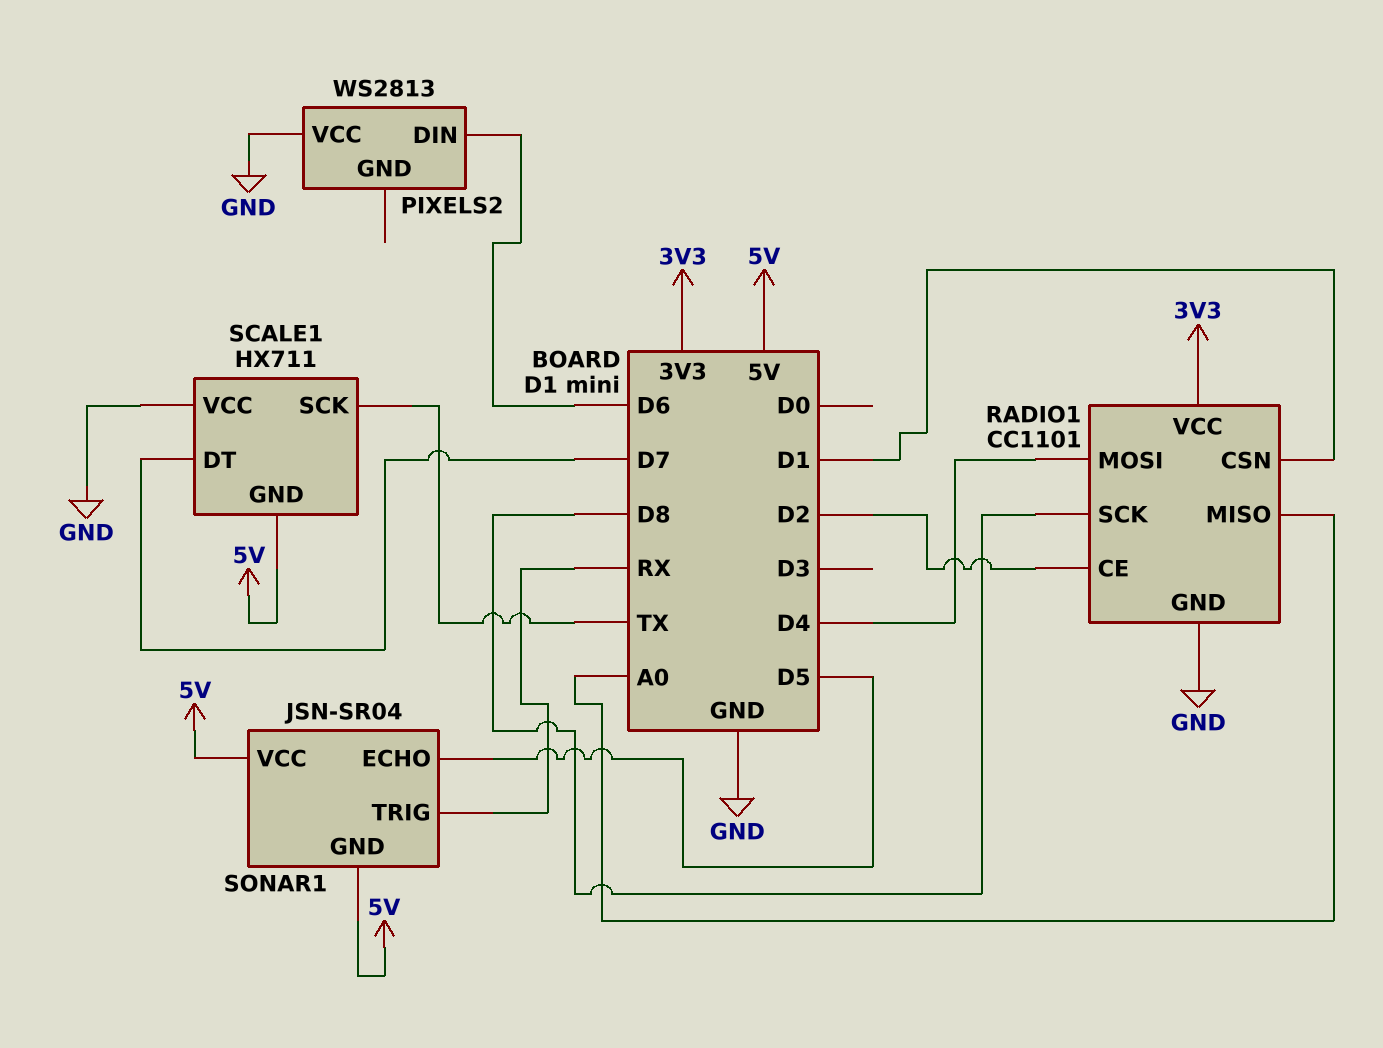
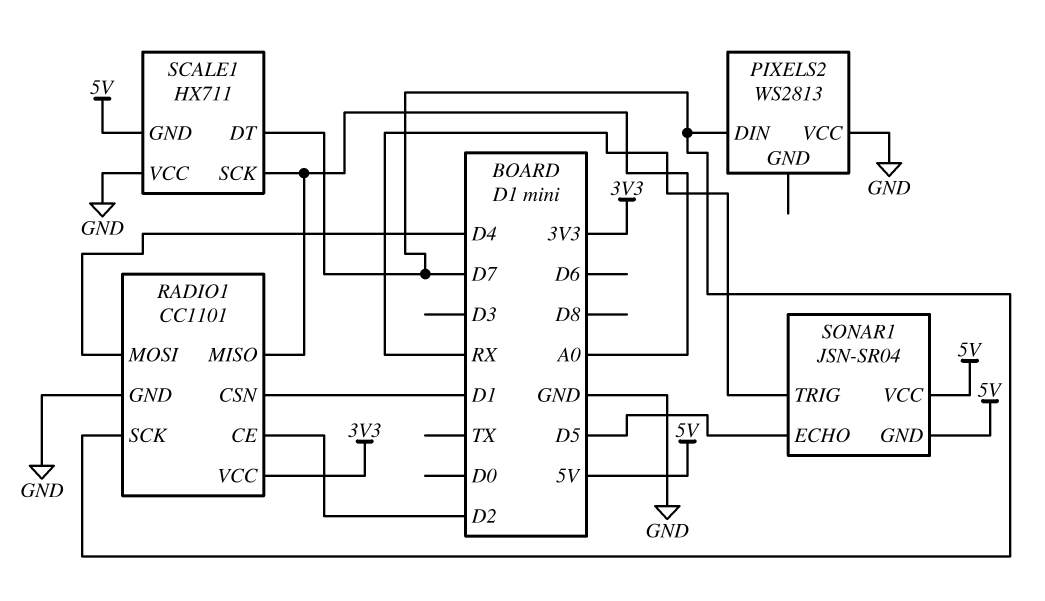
PIXELS2 pin DIN: D6 -> D7
RADIO1 pin SCK: D8 -> D7
SCALE1 pin SCK: TX -> A0

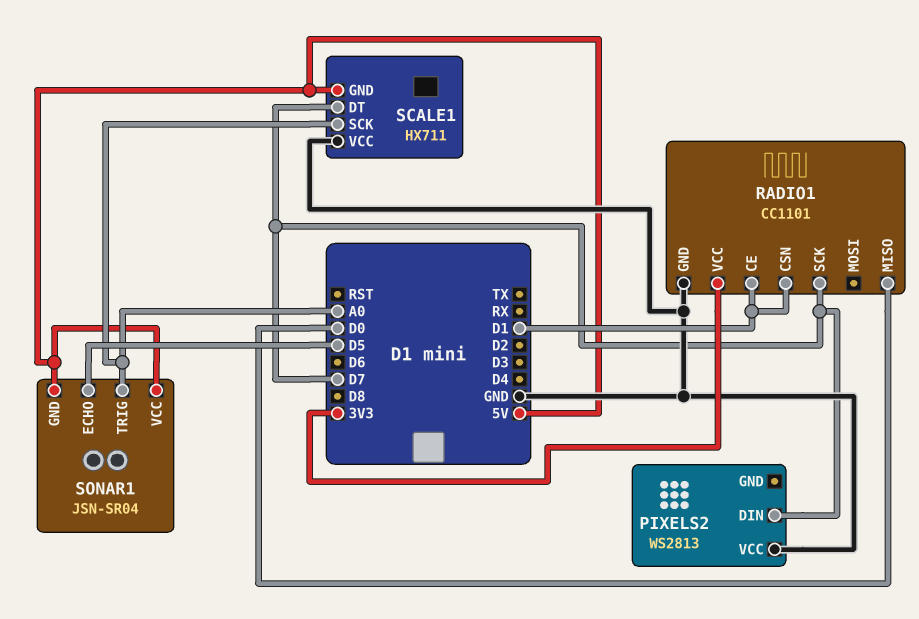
RADIO1 pin CE: D2 -> D1
RADIO1 pin MISO: A0 -> D0
RADIO1 pin MOSI: D4 -> none
SONAR1 pin TRIG: RX -> A0

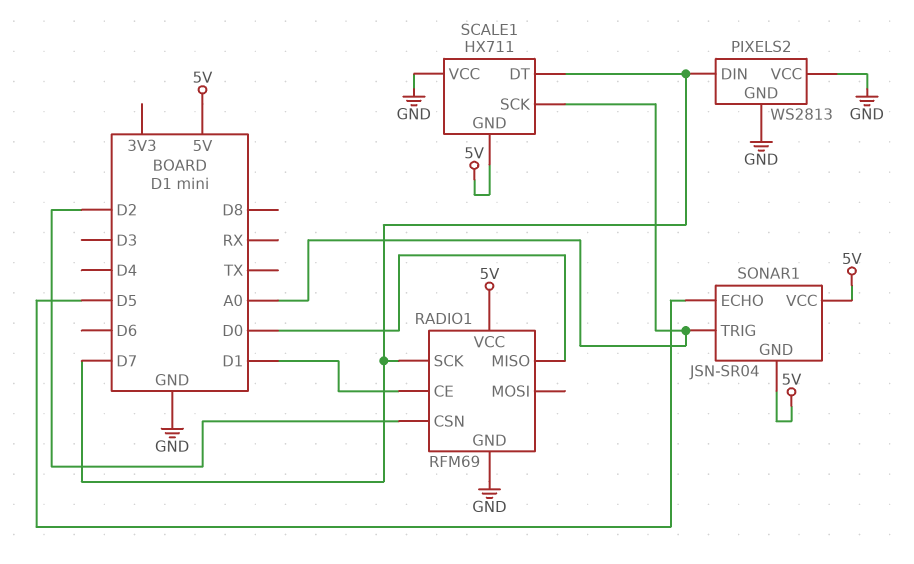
PIXELS2 pin GND: none -> GND
RADIO1: CC1101 -> RFM69
RADIO1 pin CSN: D1 -> D2
RADIO1 pin VCC: 3V3 -> 5V

